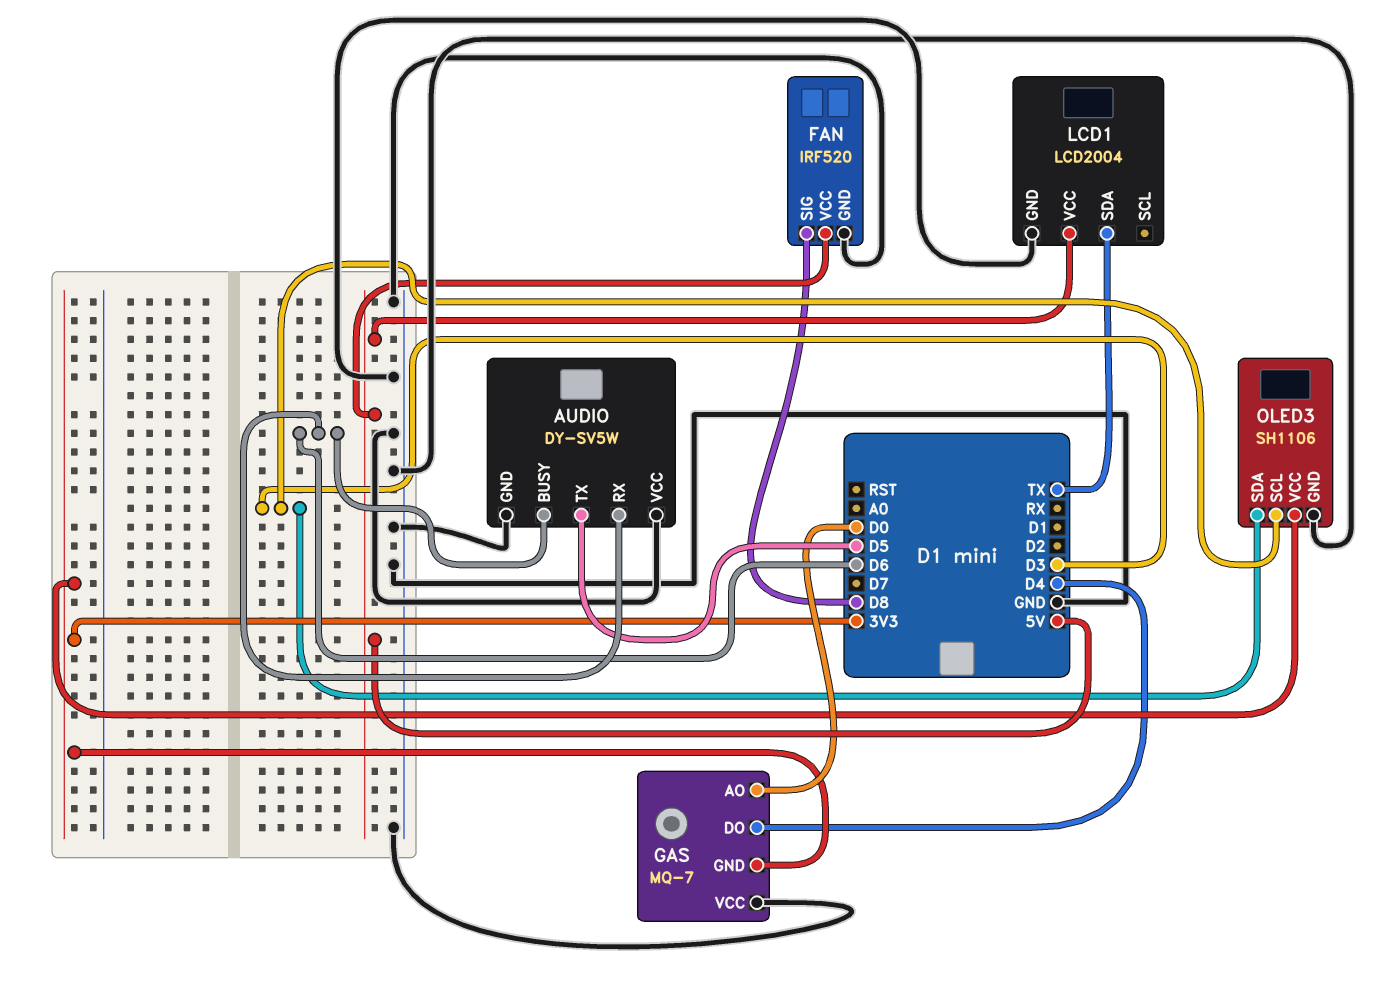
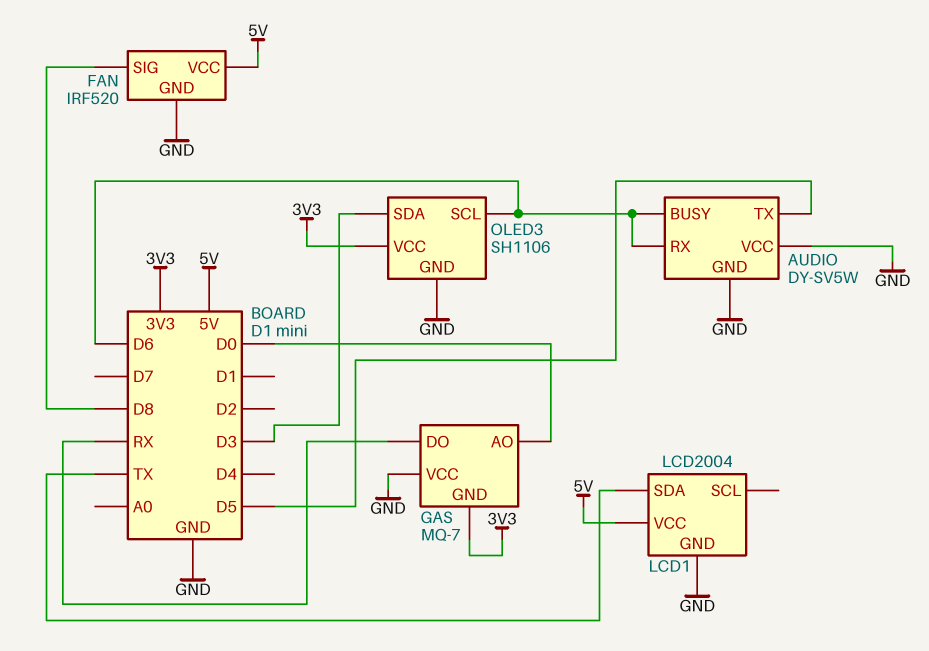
GAS pin DO: D4 -> RX
OLED3 pin SCL: D3 -> D6

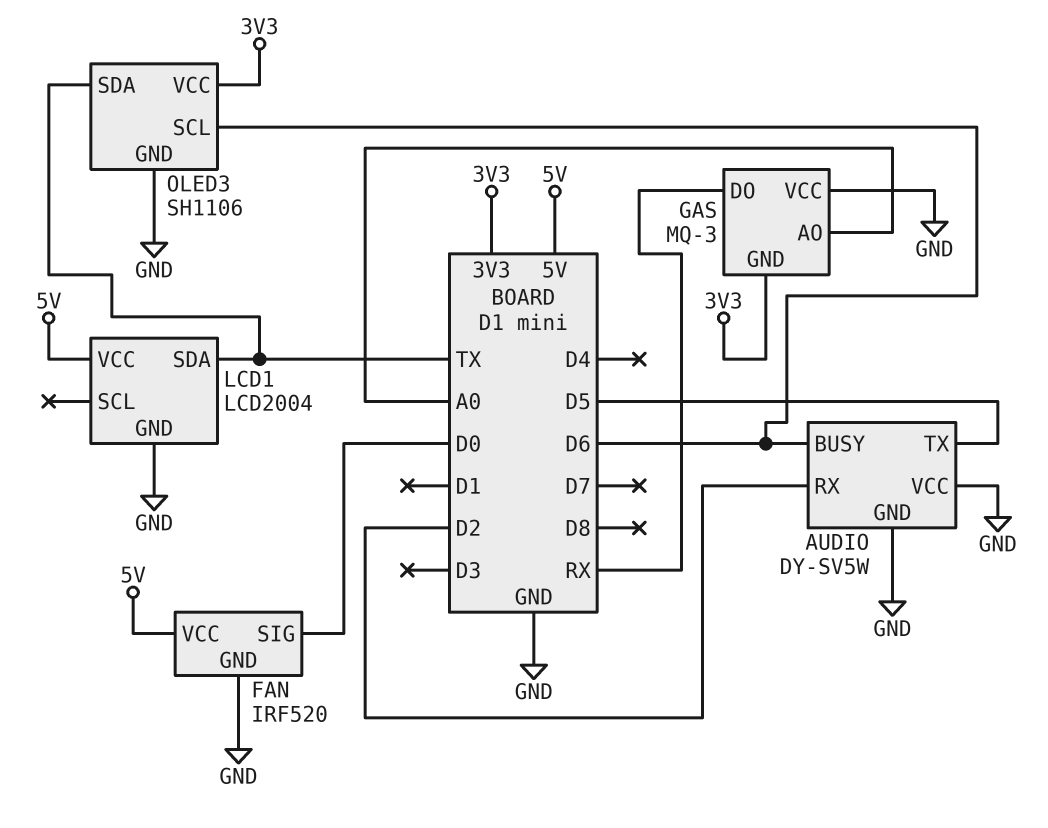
AUDIO pin RX: D6 -> D2
FAN pin SIG: D8 -> D0
GAS: MQ-7 -> MQ-3
GAS pin AO: D0 -> A0
OLED3 pin SDA: D3 -> TX

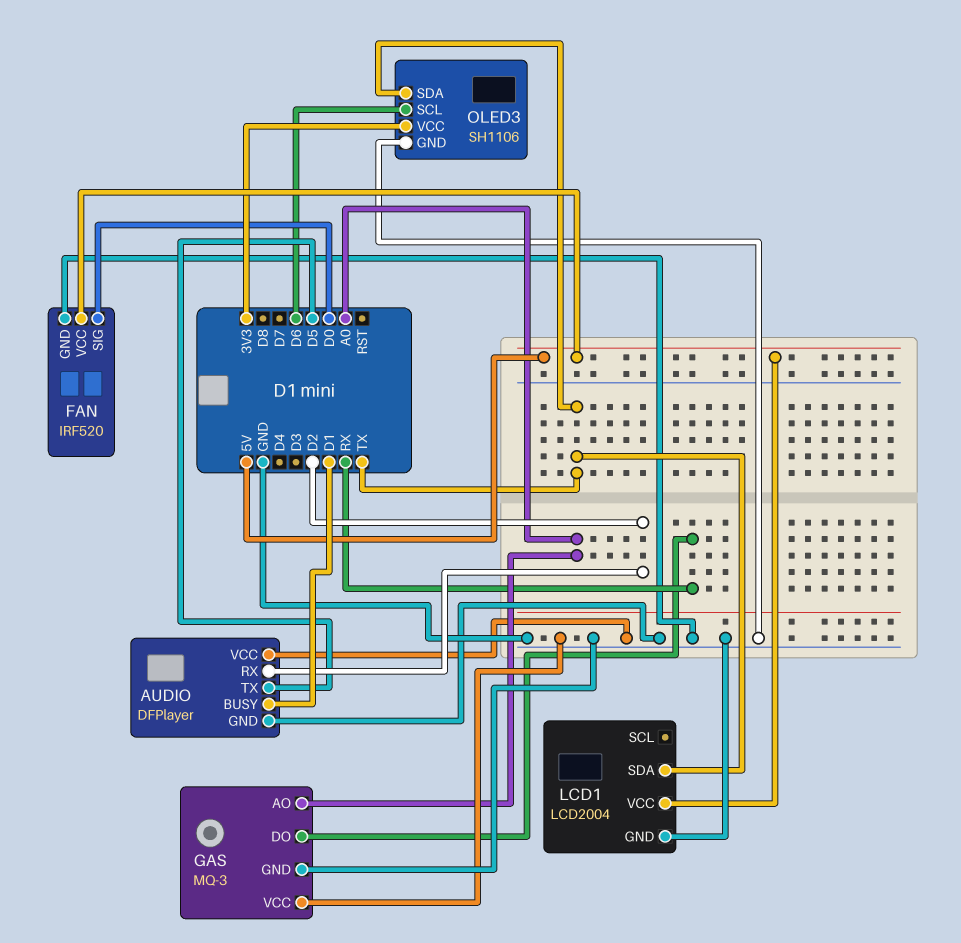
AUDIO: DY-SV5W -> DFPlayer
AUDIO pin BUSY: D6 -> D1
GAS pin GND: 3V3 -> GND

